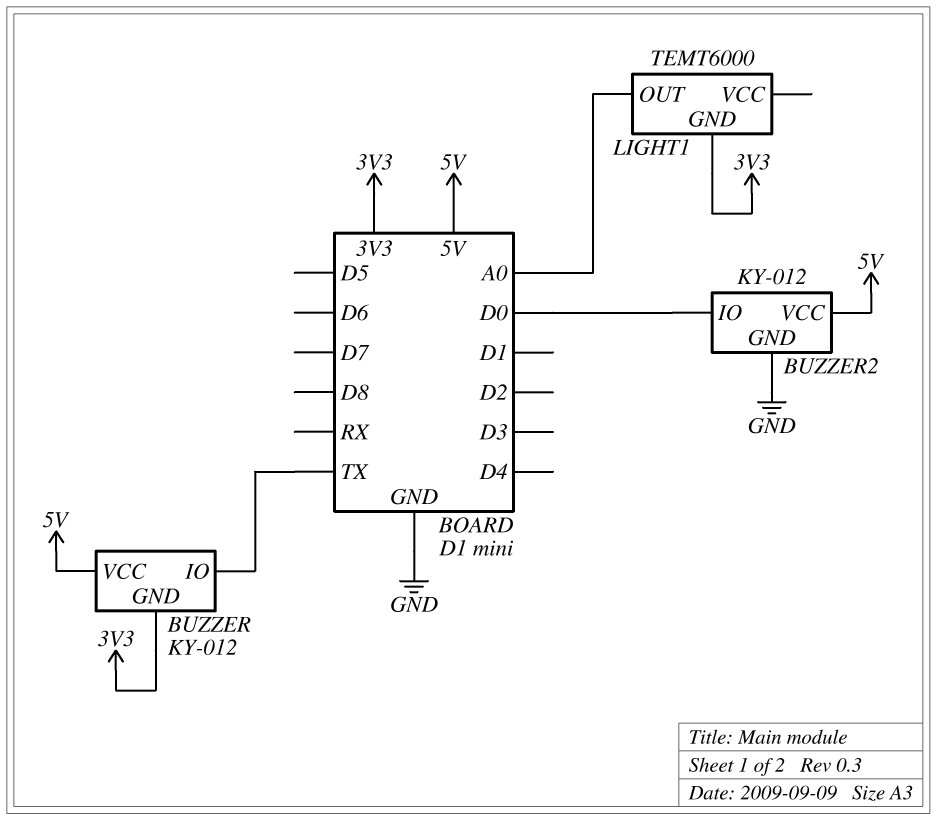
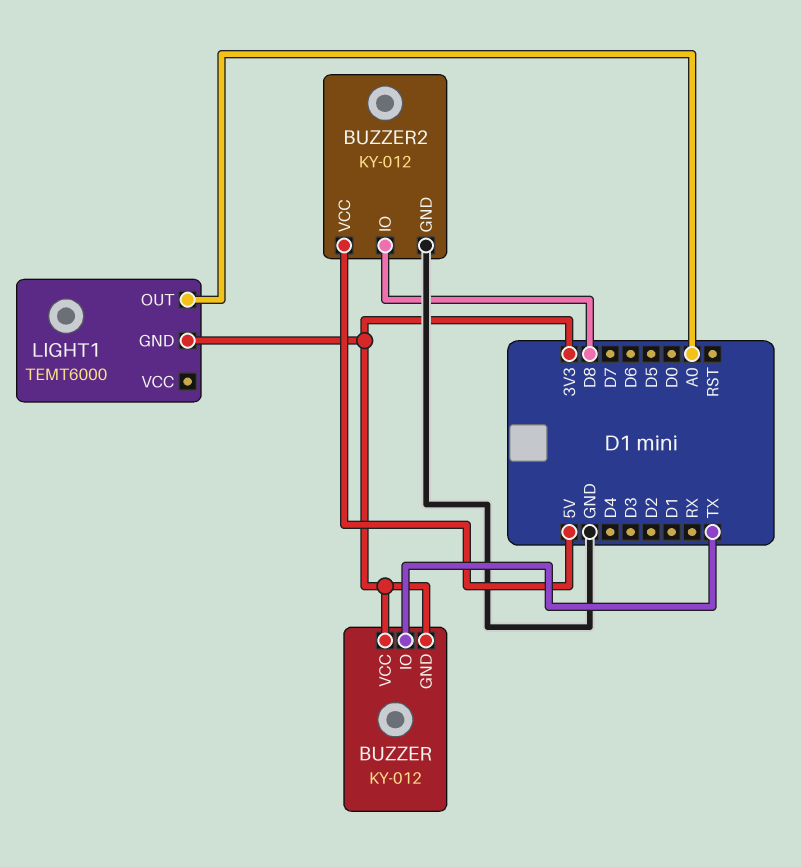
BUZZER pin VCC: 5V -> 3V3
BUZZER2 pin IO: D0 -> D8

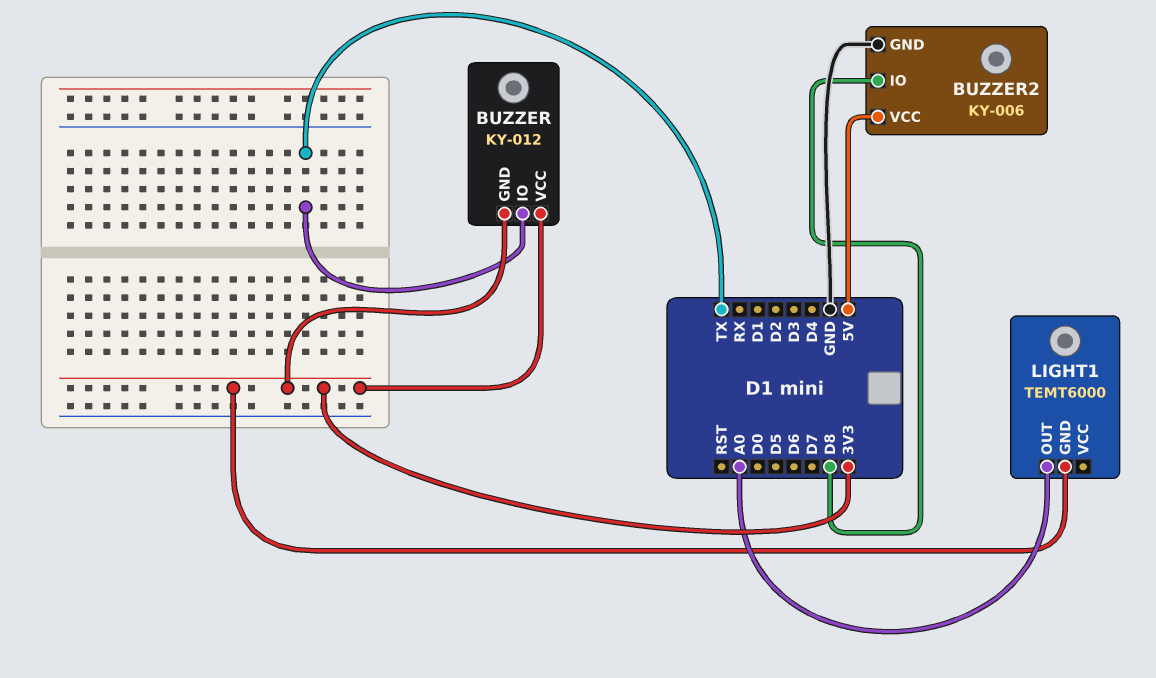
BUZZER2: KY-012 -> KY-006

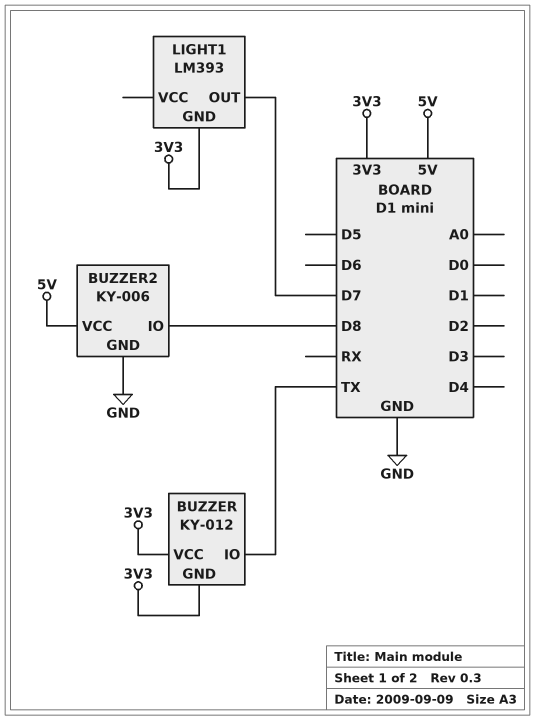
LIGHT1: TEMT6000 -> LM393
LIGHT1 pin OUT: A0 -> D7

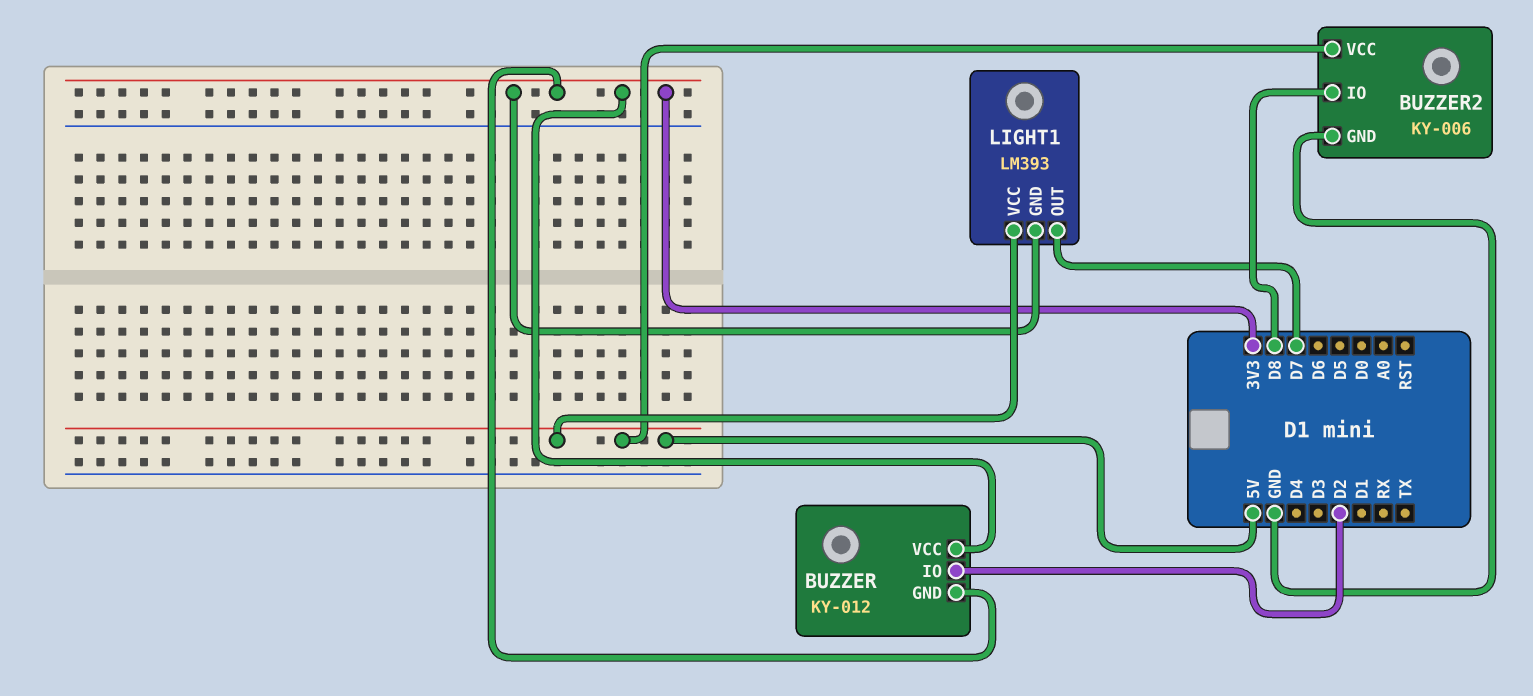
BUZZER pin IO: TX -> D2
LIGHT1 pin VCC: none -> 5V

